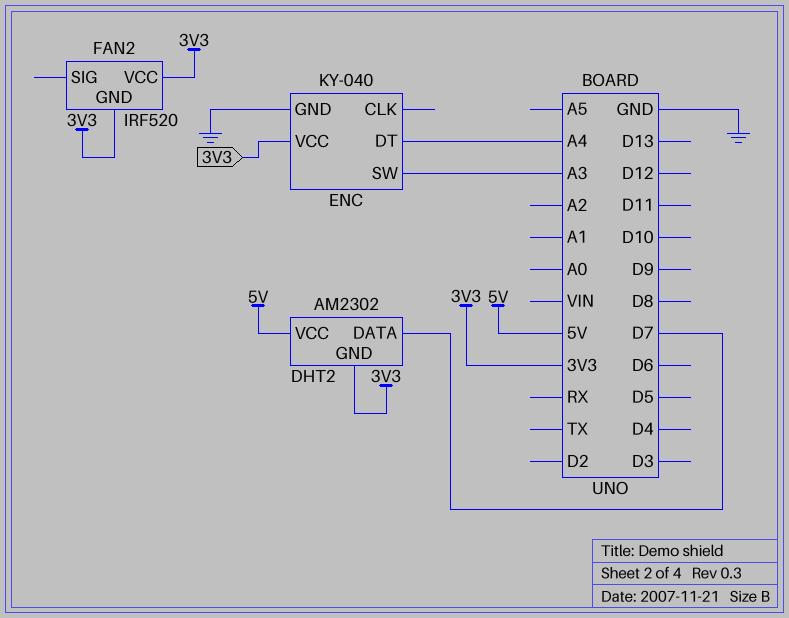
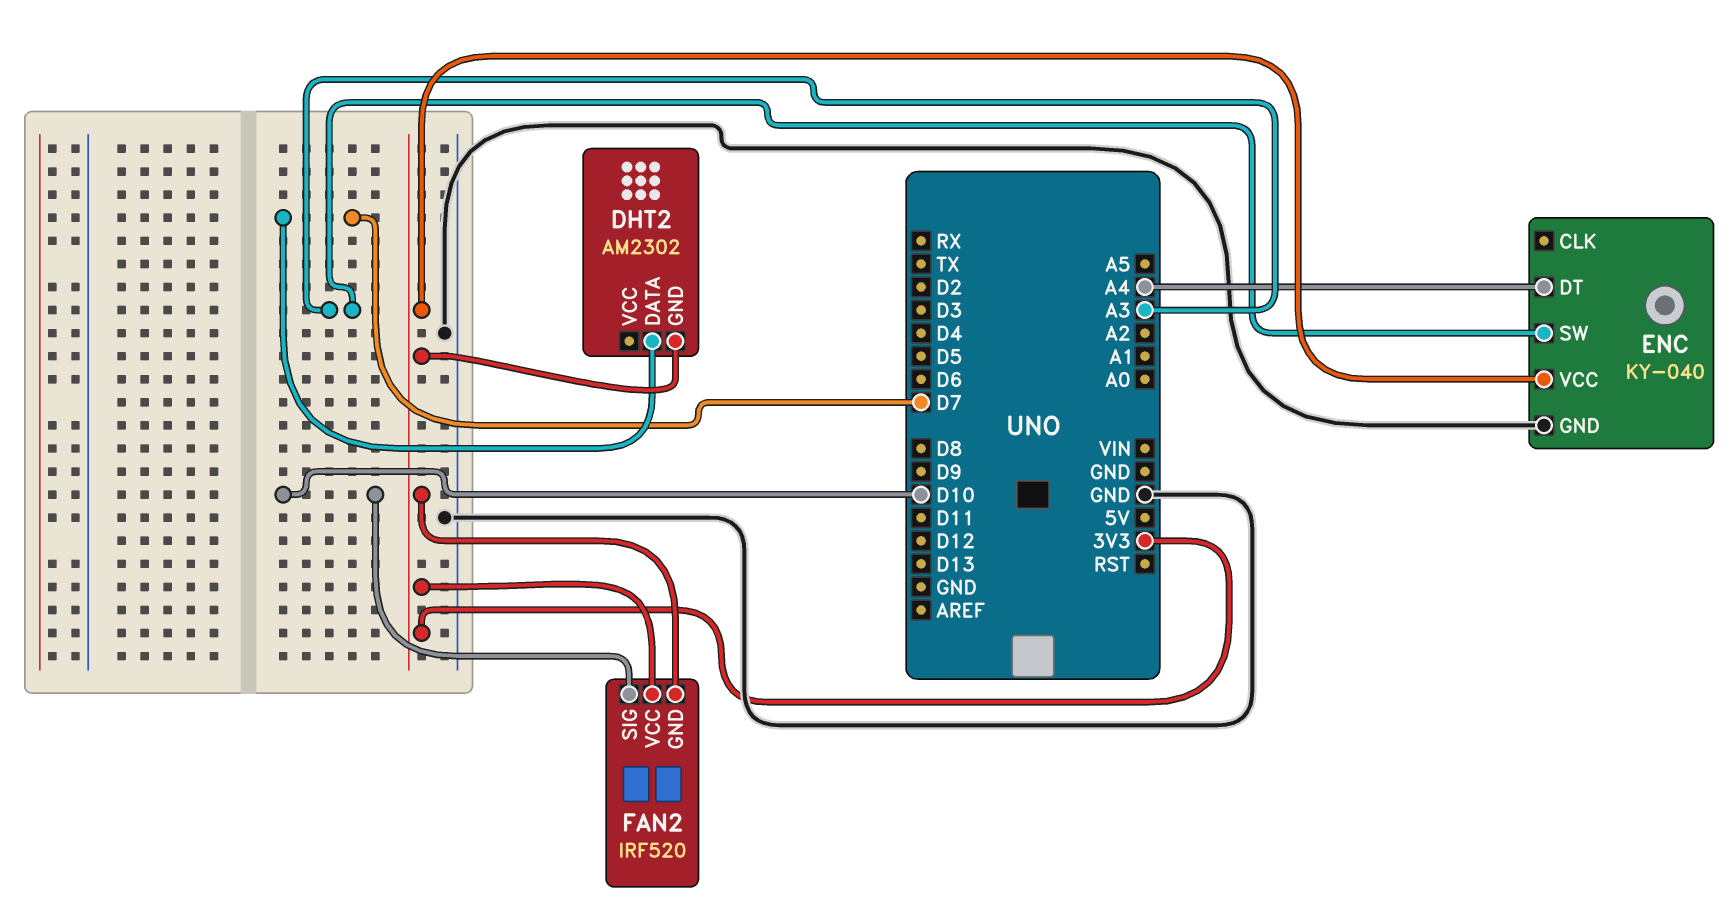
DHT2 pin VCC: 5V -> none
FAN2 pin SIG: none -> D10

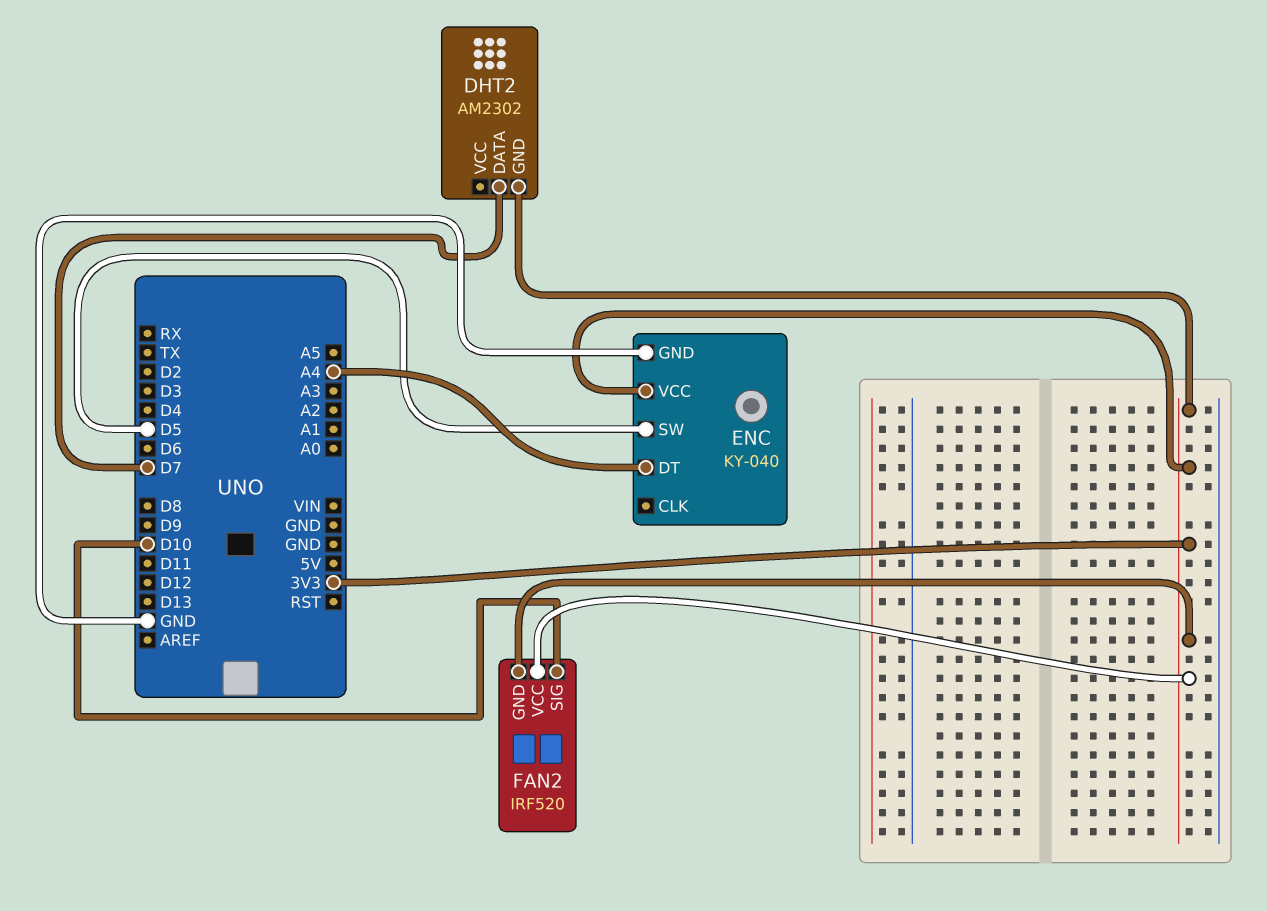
ENC pin SW: A3 -> D5

